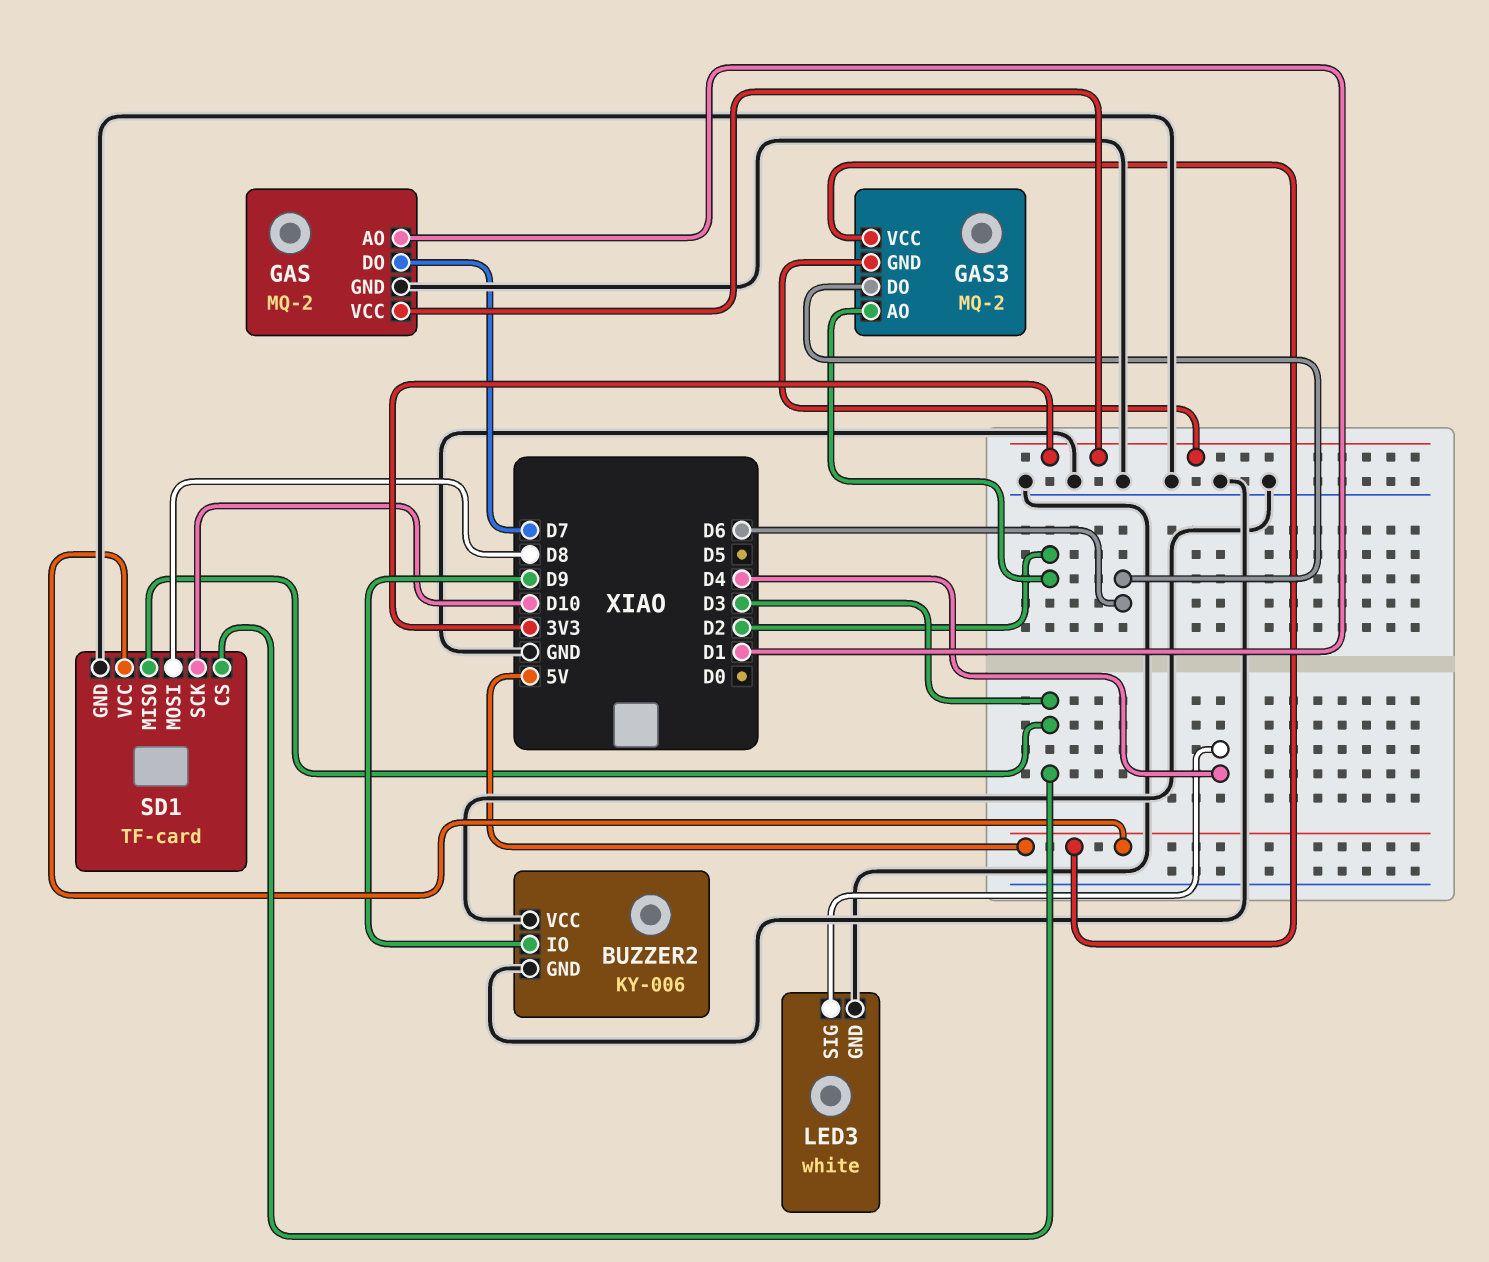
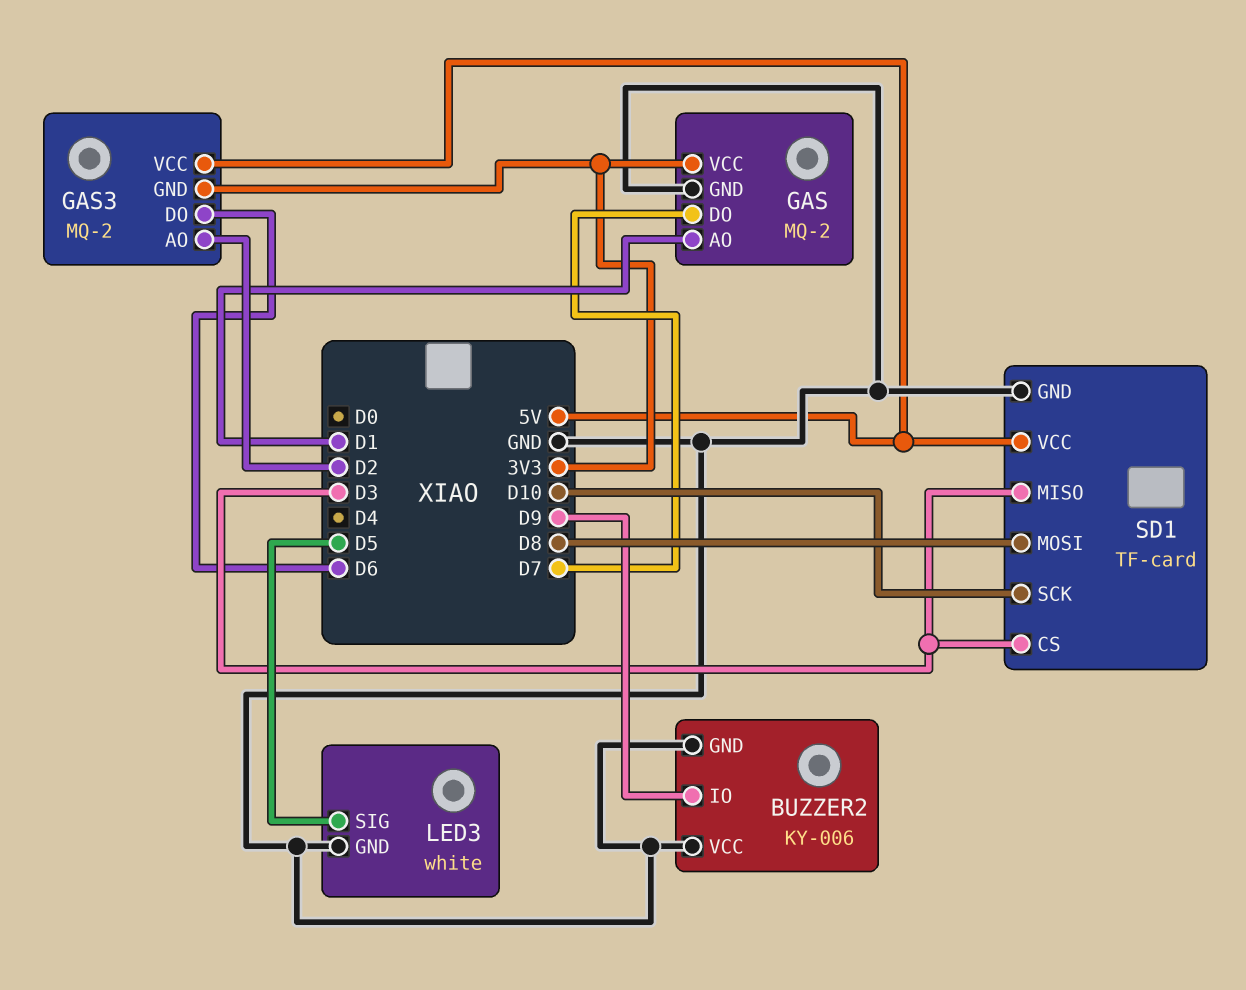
LED3 pin SIG: D4 -> D5

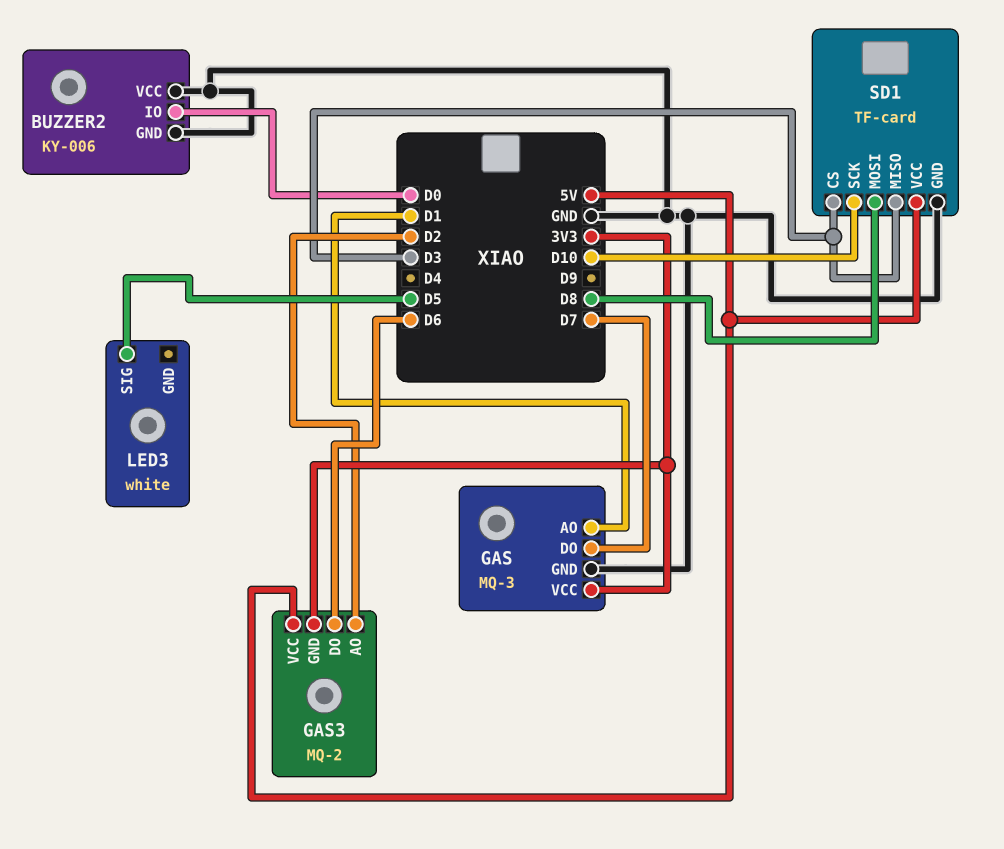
BUZZER2 pin IO: D9 -> D0
GAS: MQ-2 -> MQ-3
LED3 pin GND: GND -> none

